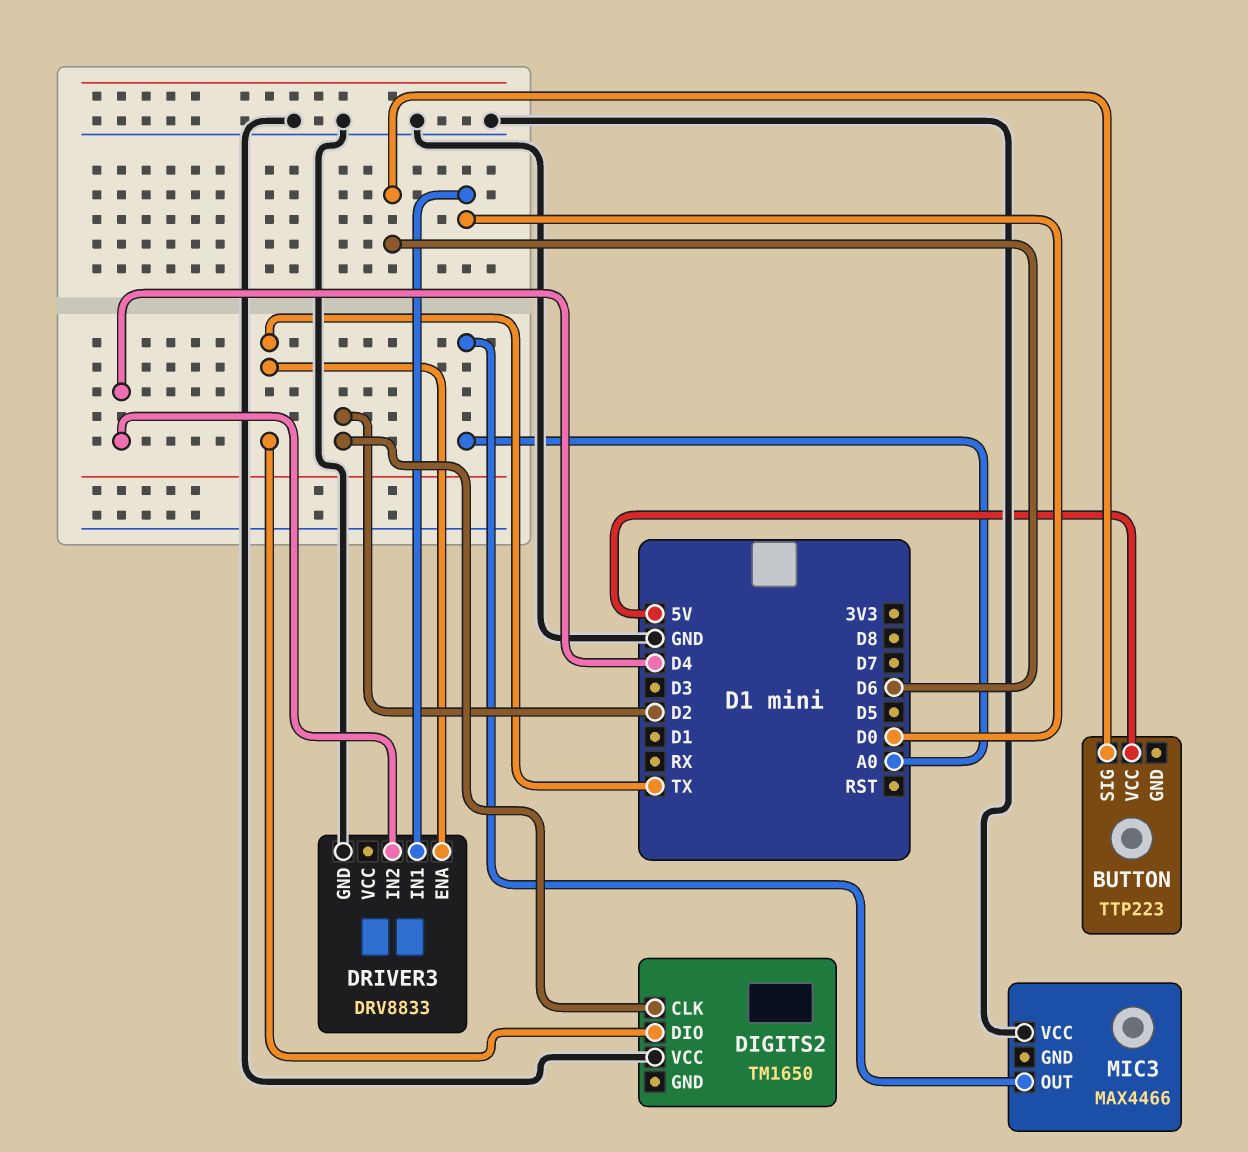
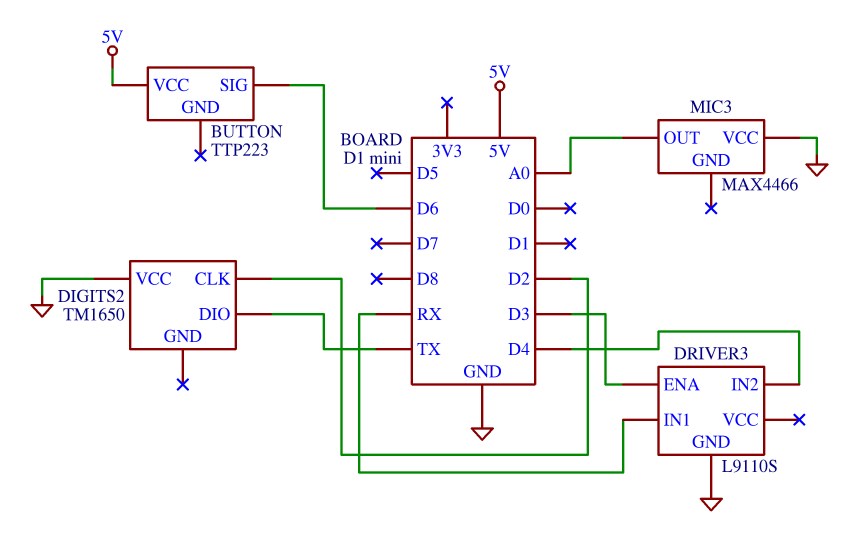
DRIVER3: DRV8833 -> L9110S
DRIVER3 pin ENA: TX -> D3
DRIVER3 pin IN1: D0 -> RX

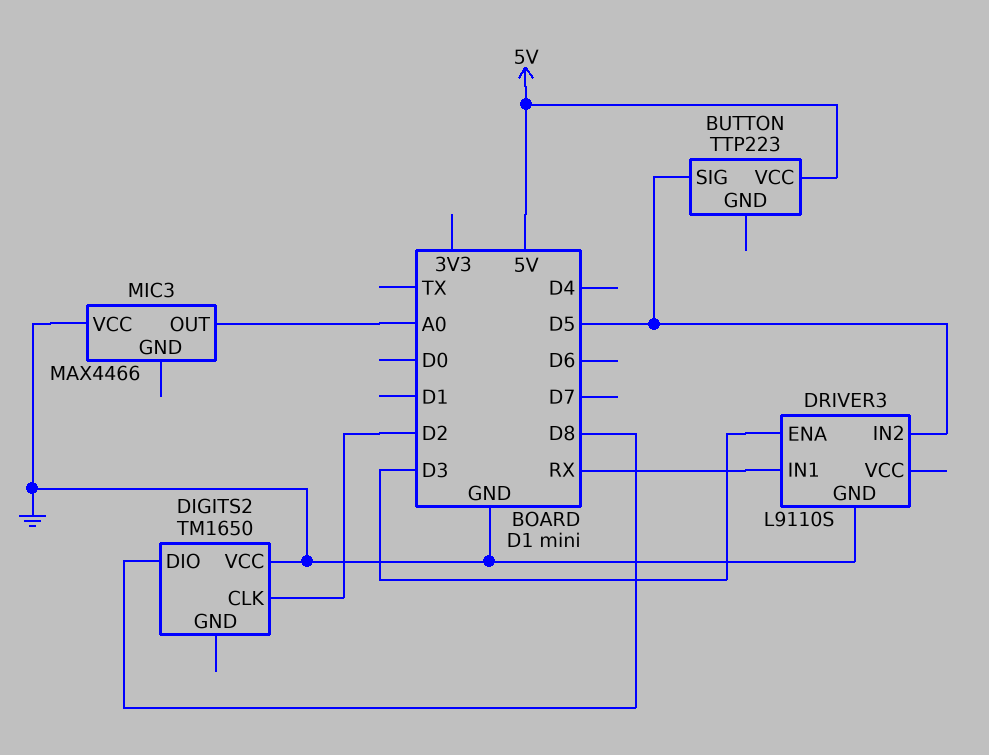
BUTTON pin SIG: D6 -> D5
DIGITS2 pin DIO: TX -> D8
DRIVER3 pin IN2: D4 -> D5

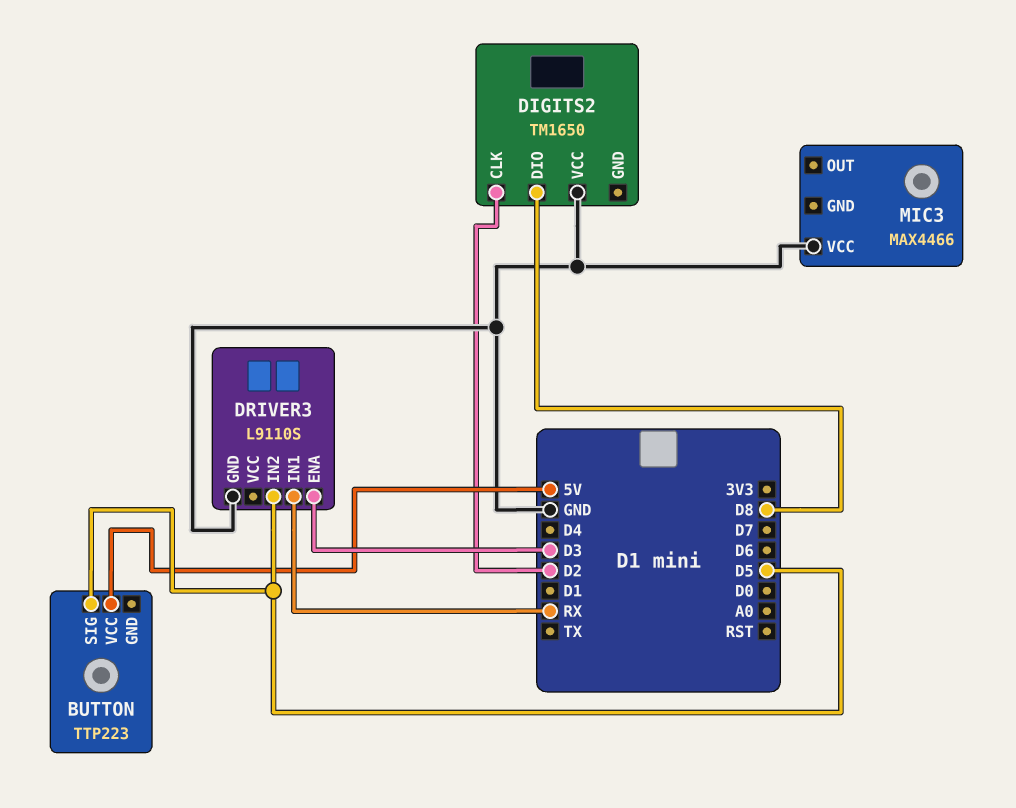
MIC3 pin OUT: A0 -> none

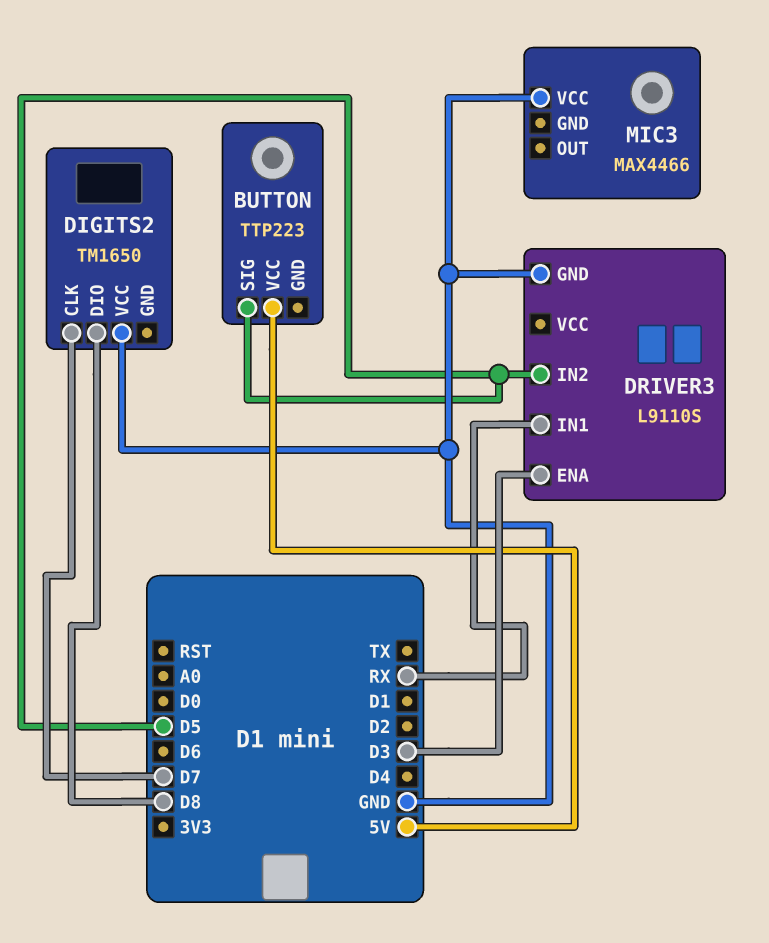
DIGITS2 pin CLK: D2 -> D7

